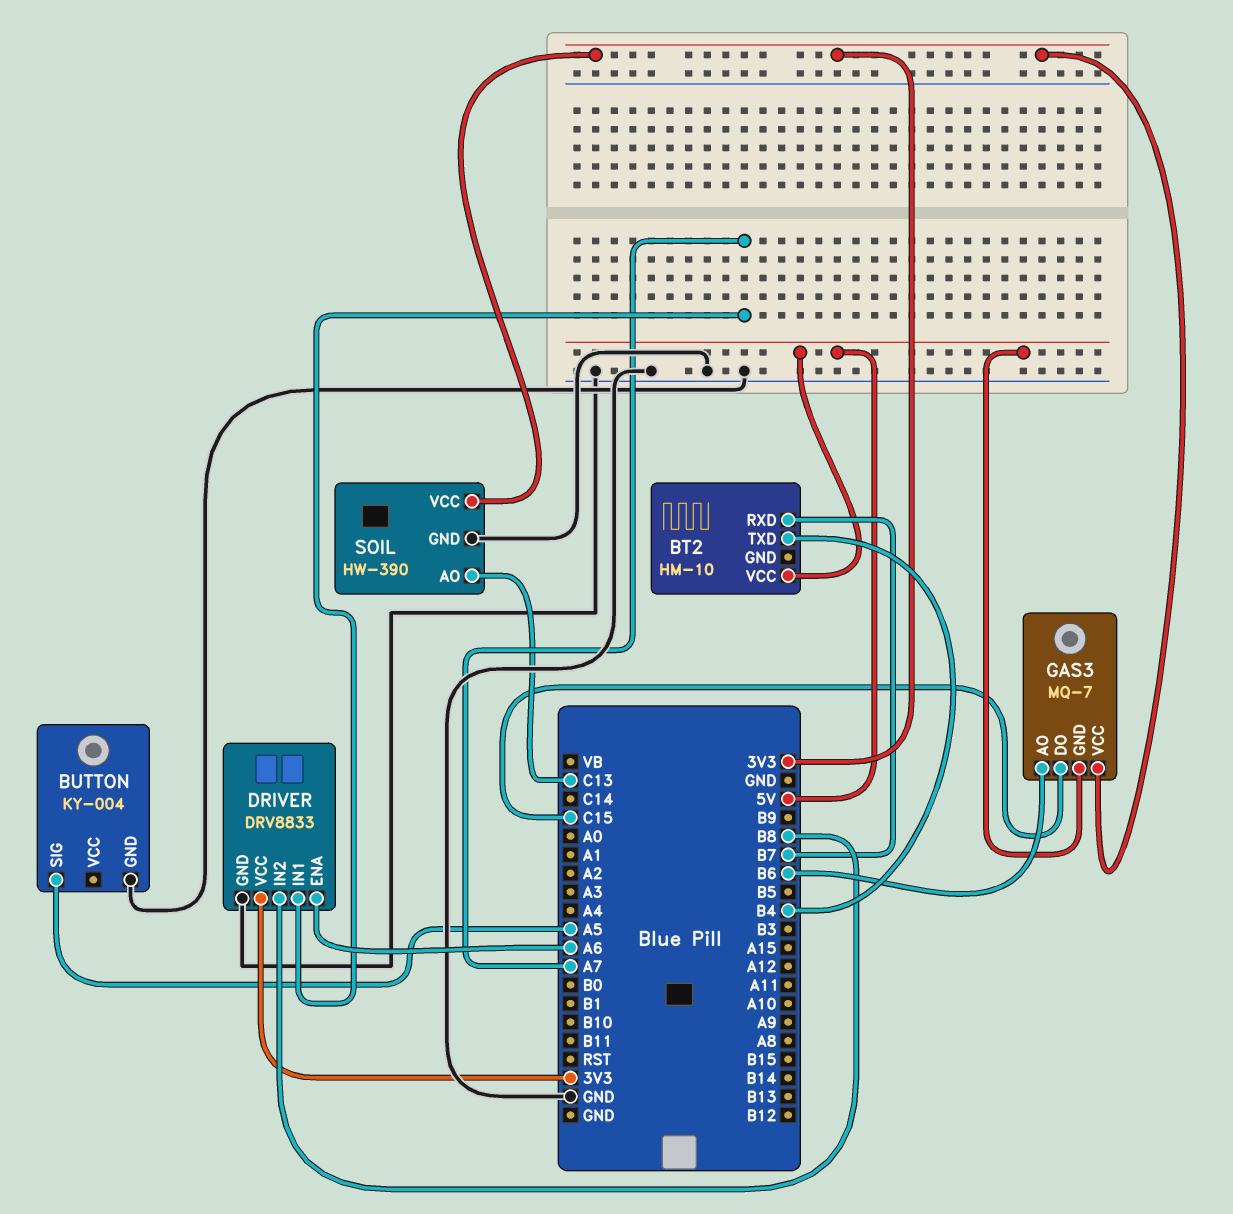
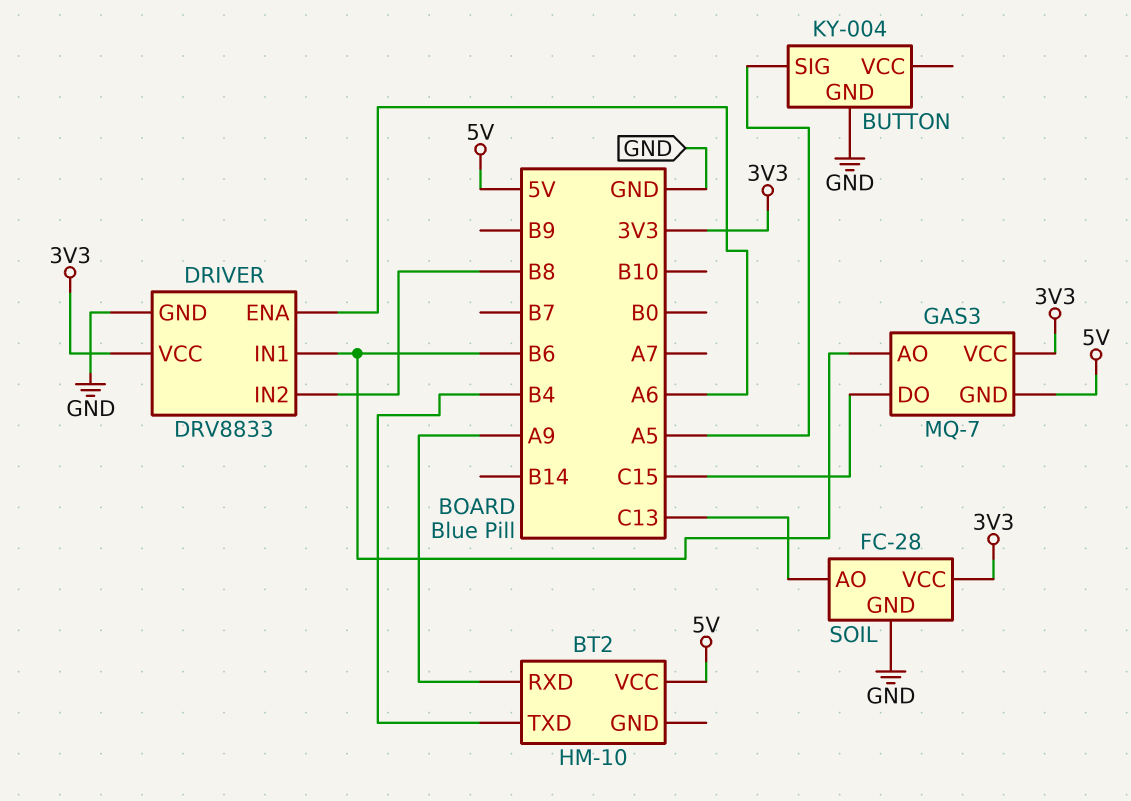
BT2 pin RXD: B7 -> A9
DRIVER pin IN1: A7 -> B6
SOIL: HW-390 -> FC-28

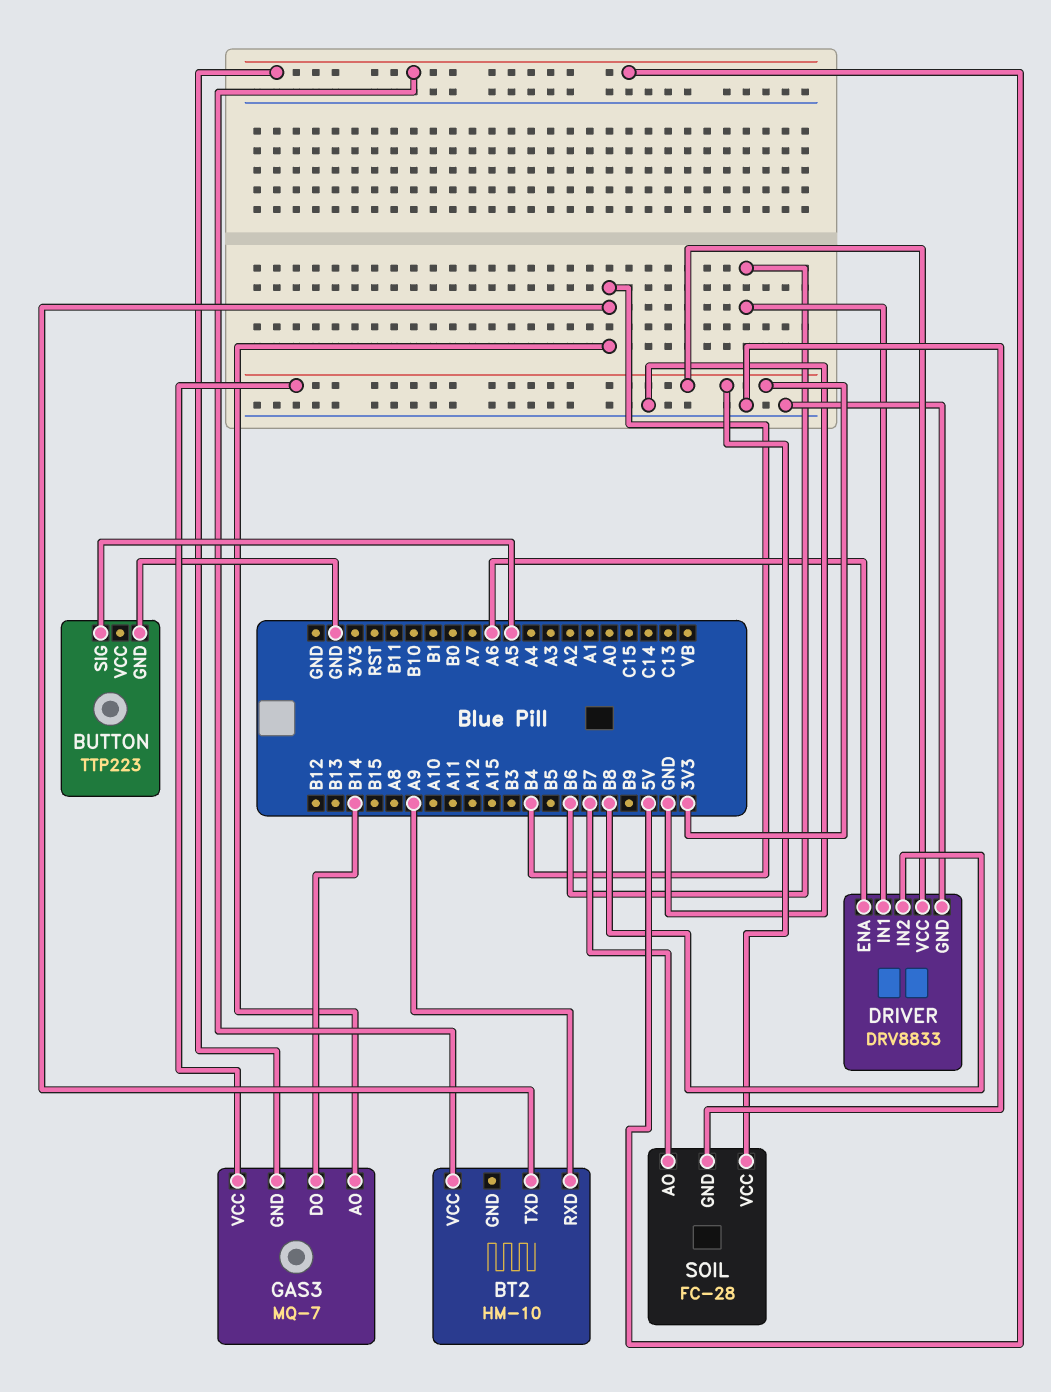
BUTTON: KY-004 -> TTP223
GAS3 pin AO: B6 -> B4
GAS3 pin DO: C15 -> B14
SOIL pin AO: C13 -> B7

